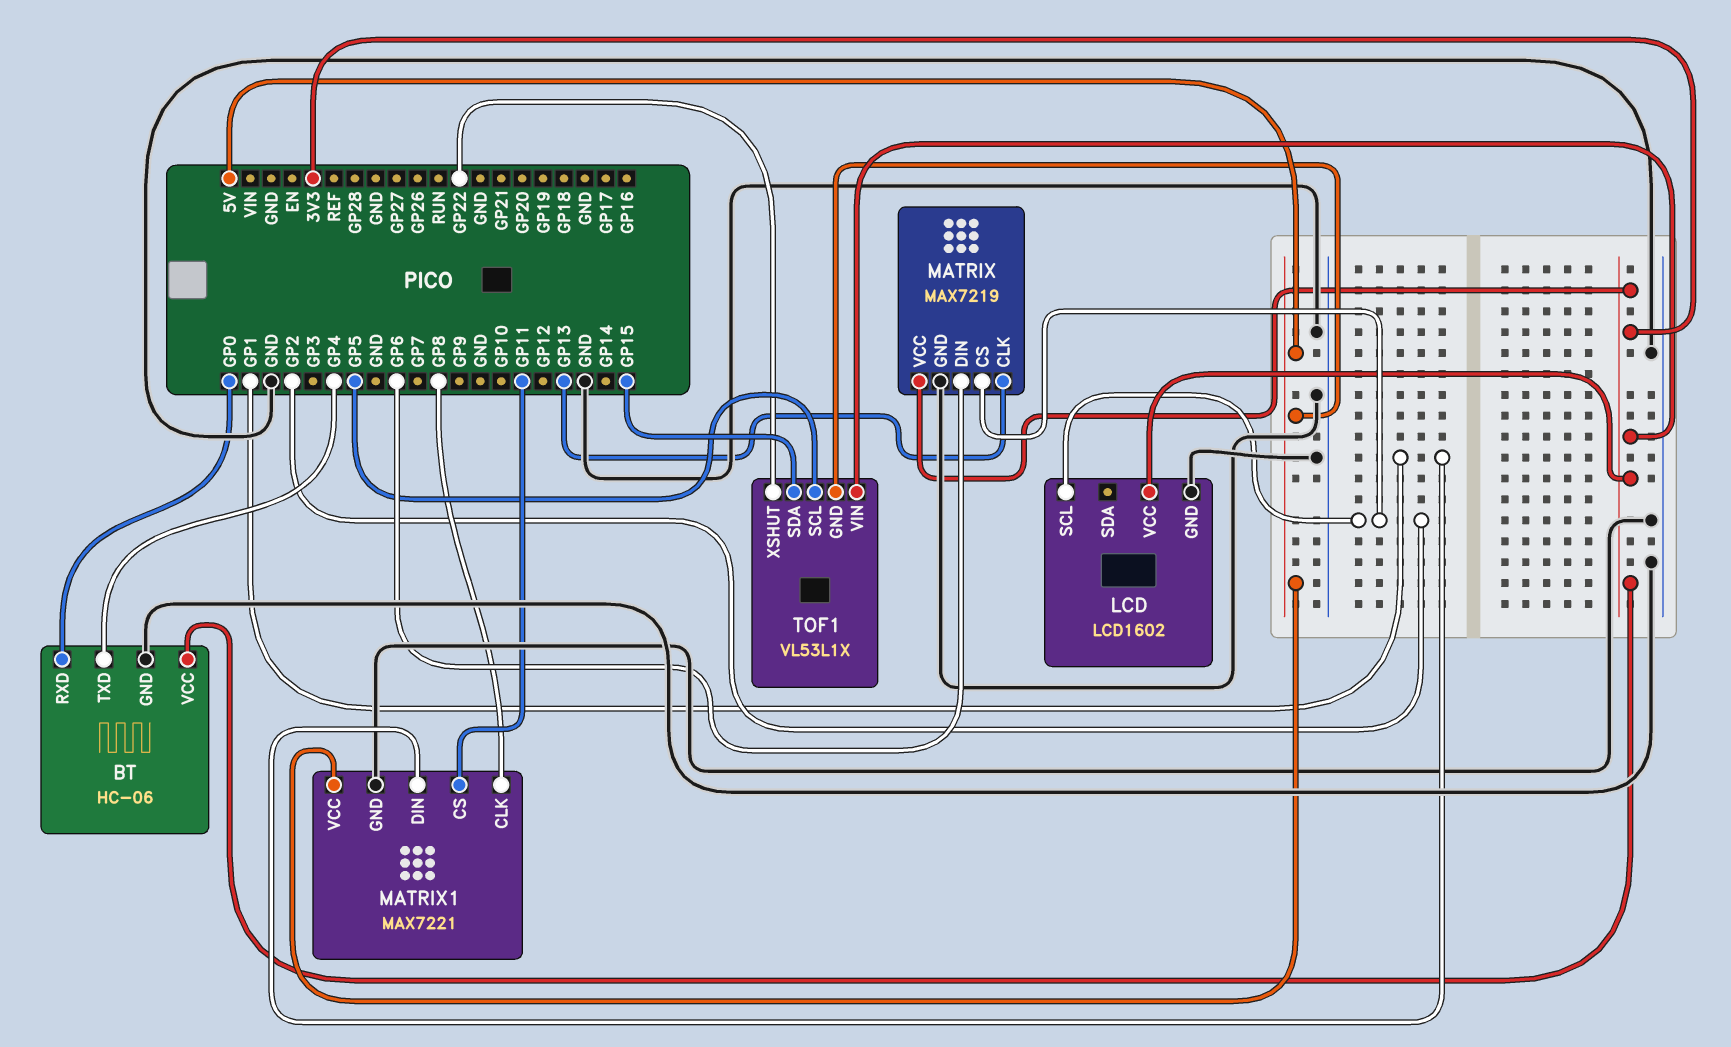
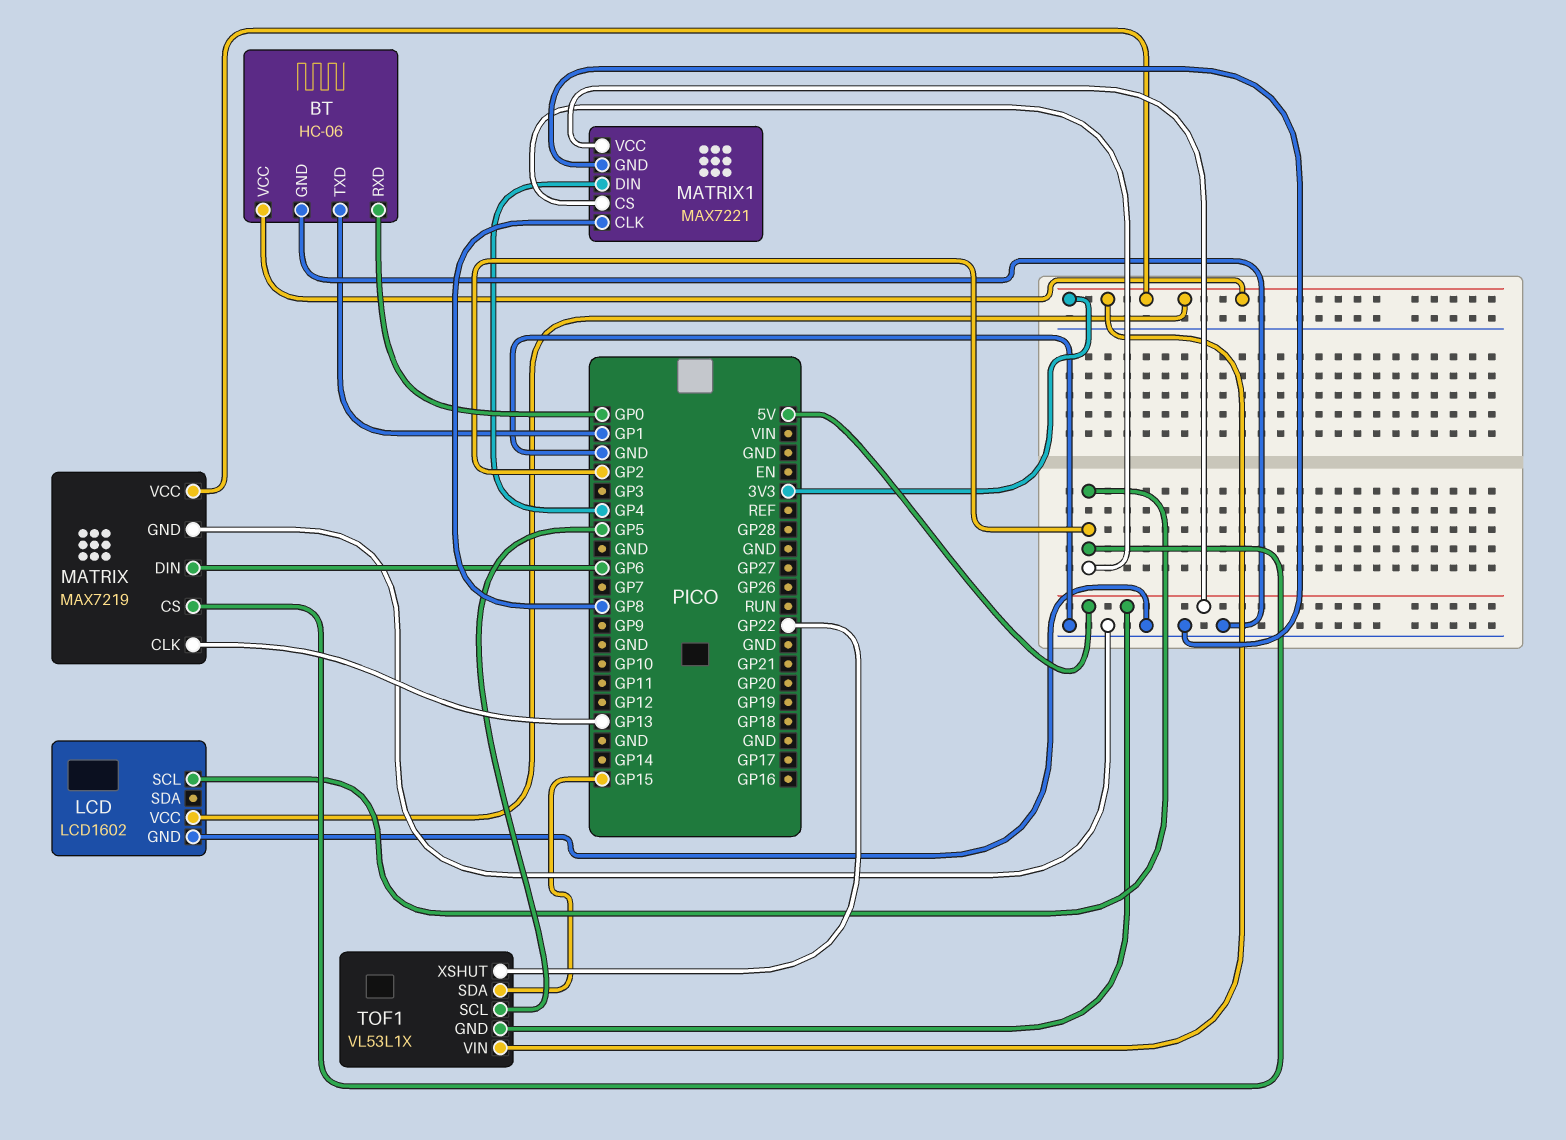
BT pin TXD: GP4 -> GP1
MATRIX1 pin CS: GP11 -> GP2
MATRIX1 pin DIN: GP1 -> GP4

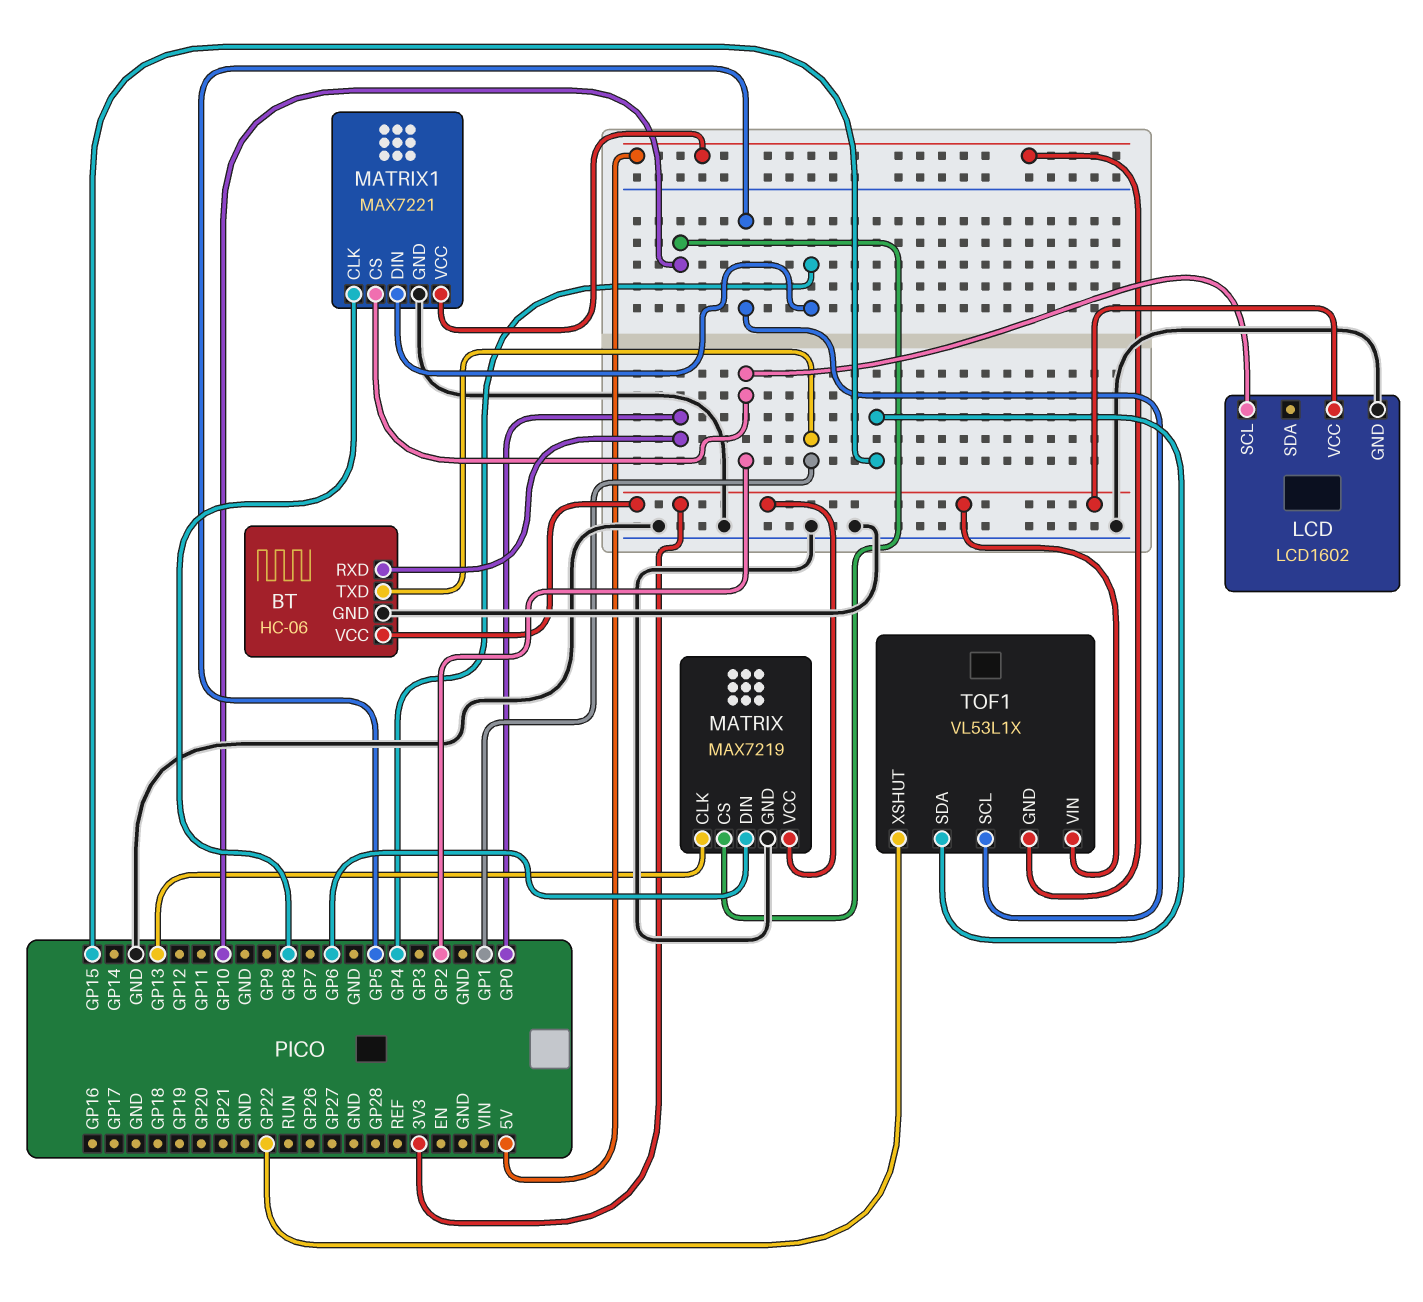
MATRIX pin CS: GP2 -> GP10

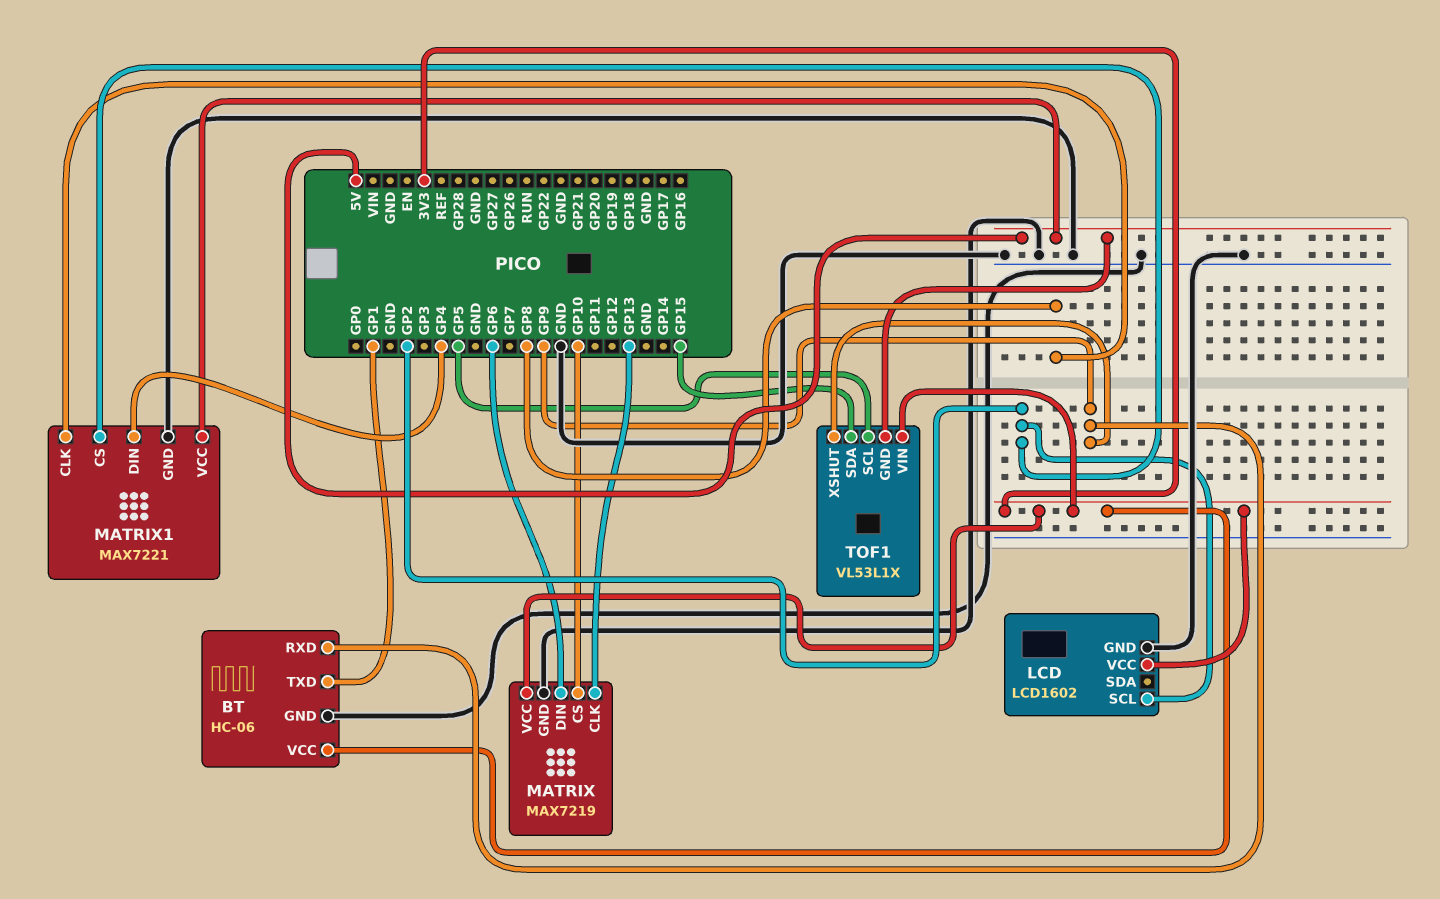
BT pin RXD: GP0 -> GP9
TOF1 pin XSHUT: GP22 -> GP9

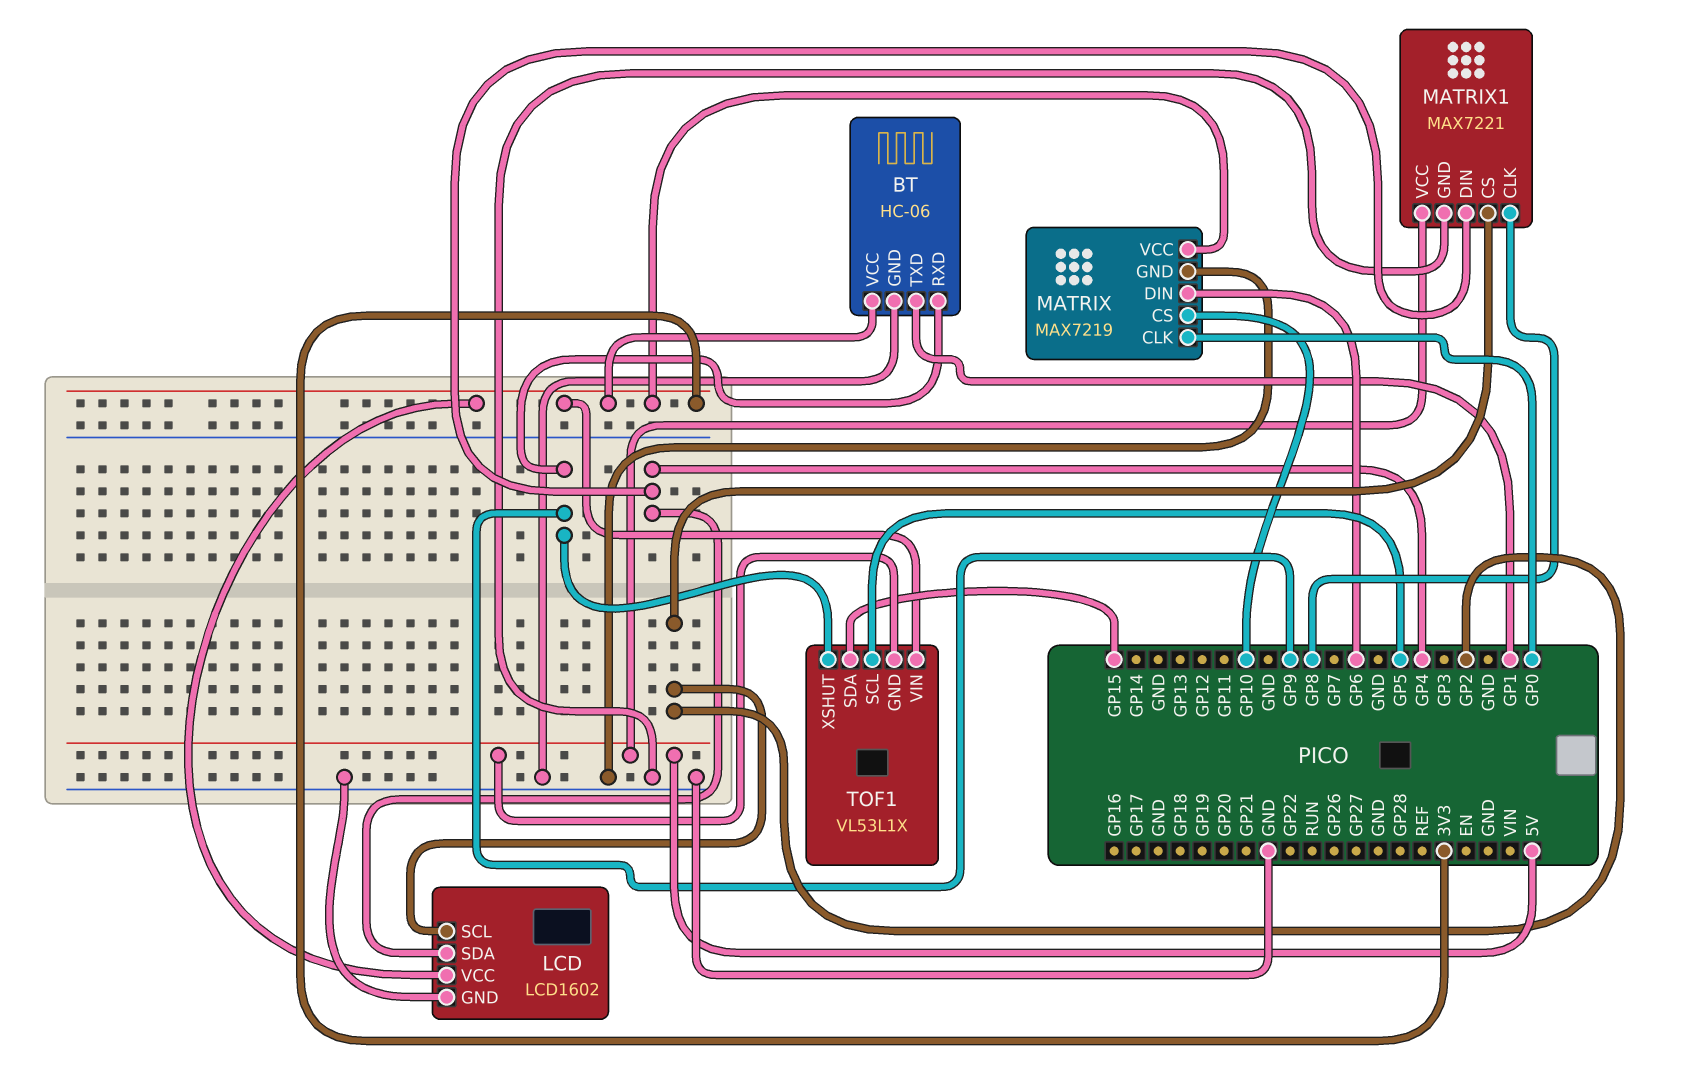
LCD pin SDA: none -> GP4
MATRIX pin CLK: GP13 -> GP0

